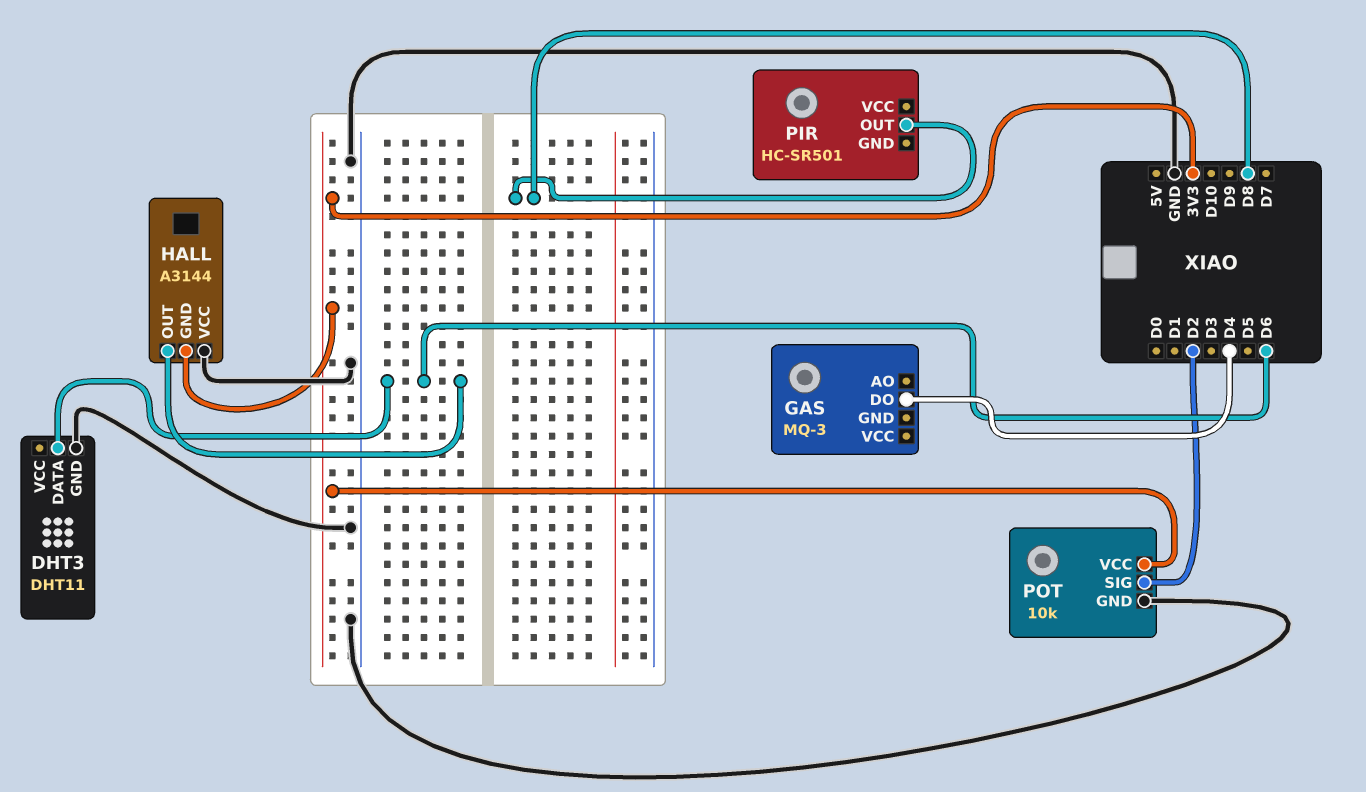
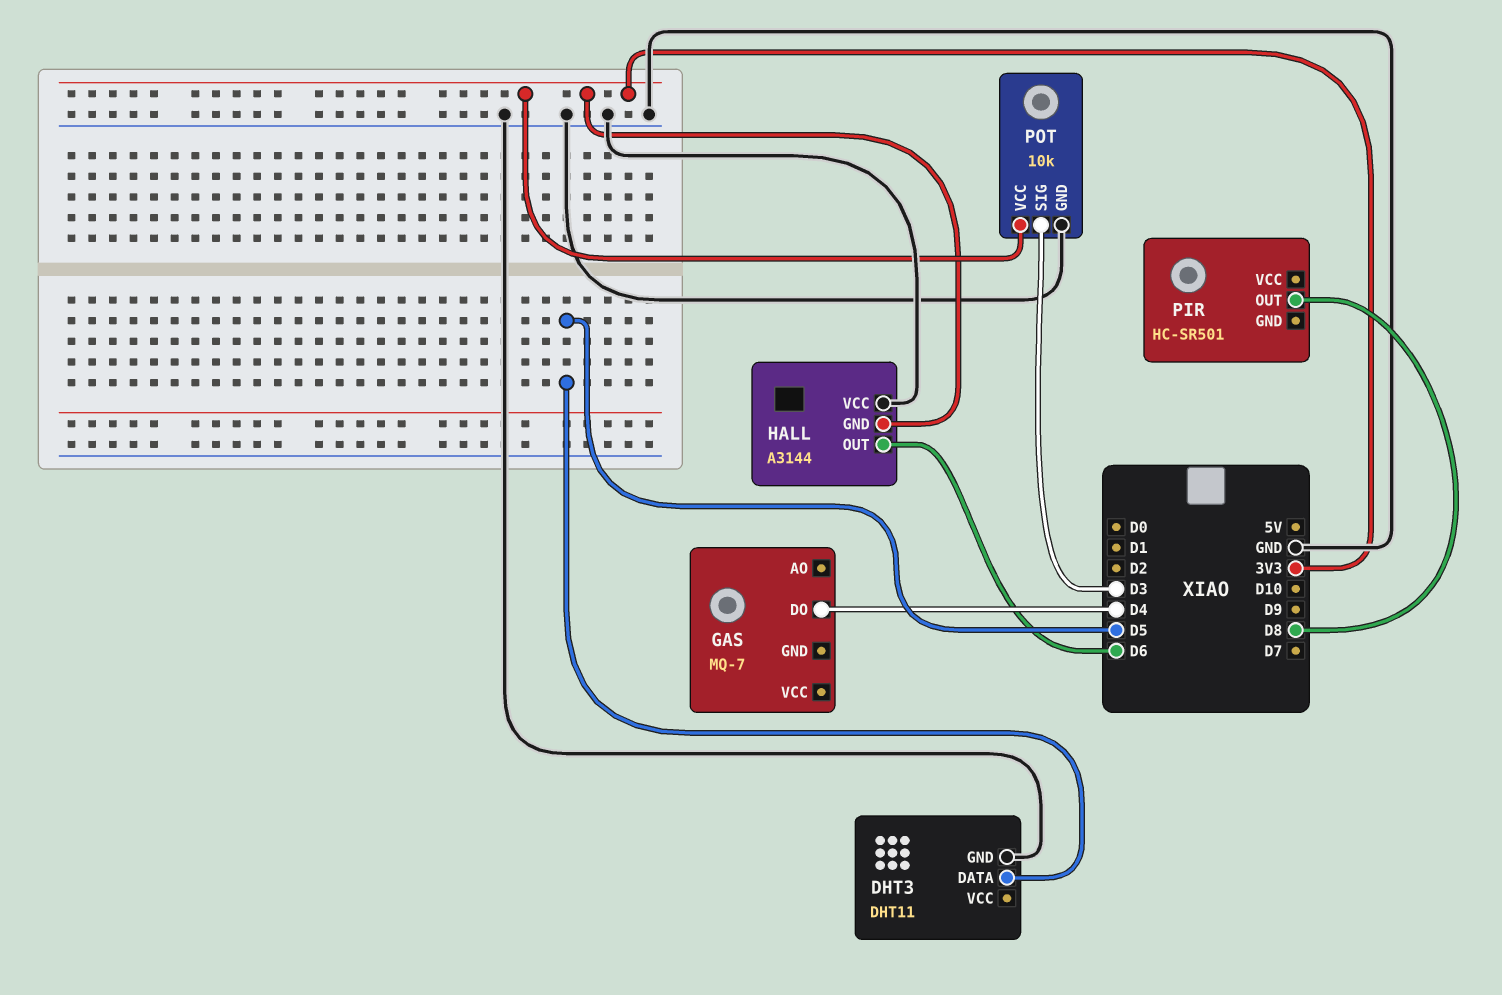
DHT3 pin DATA: D6 -> D5
GAS: MQ-3 -> MQ-7
POT pin SIG: D2 -> D3

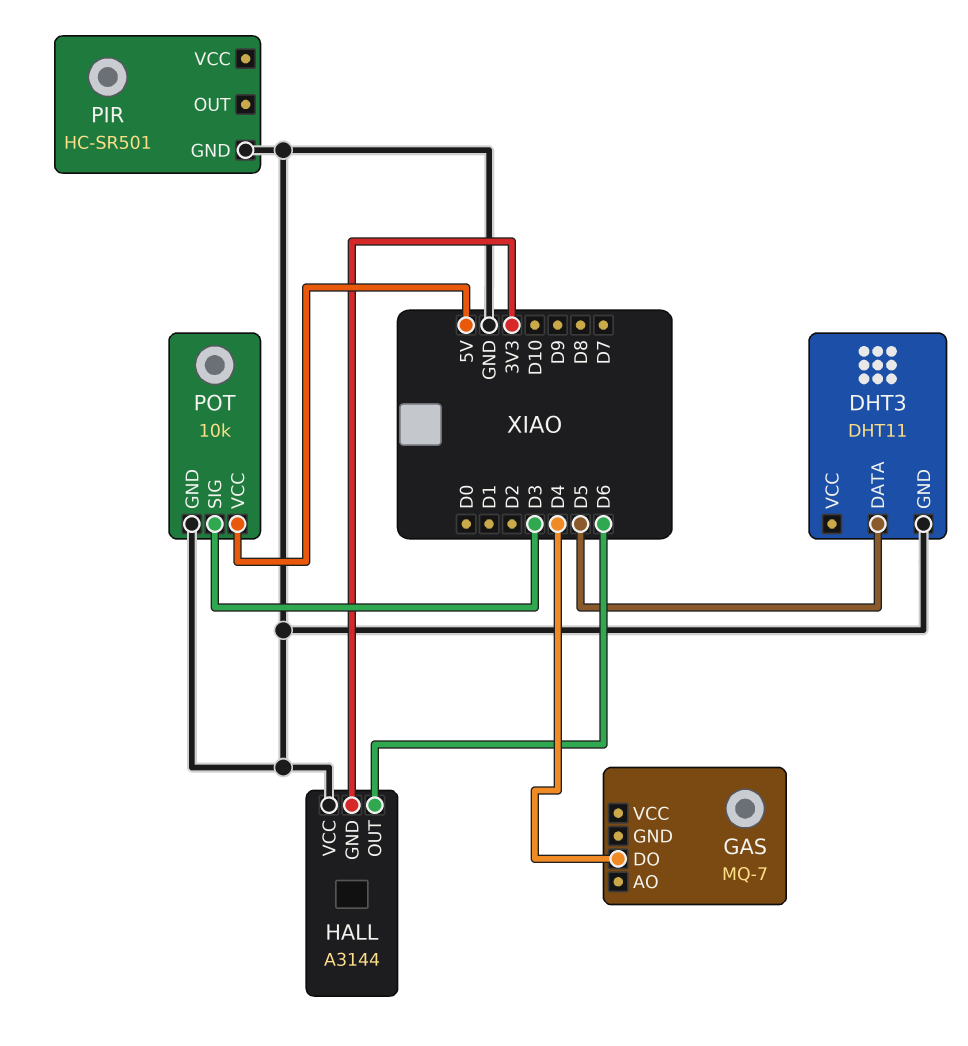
PIR pin GND: none -> GND
PIR pin OUT: D8 -> none
POT pin VCC: 3V3 -> 5V

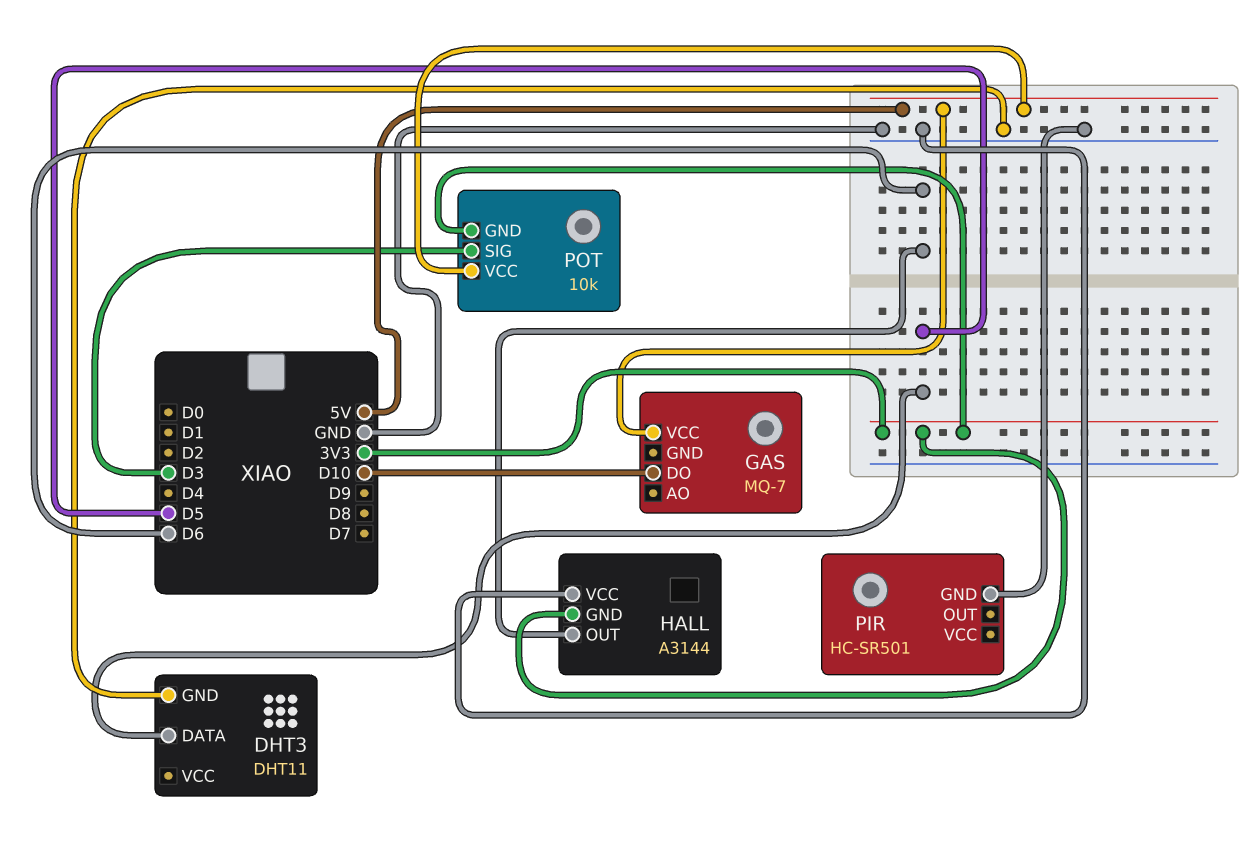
GAS pin DO: D4 -> D10
GAS pin VCC: none -> 5V
POT pin GND: GND -> 3V3

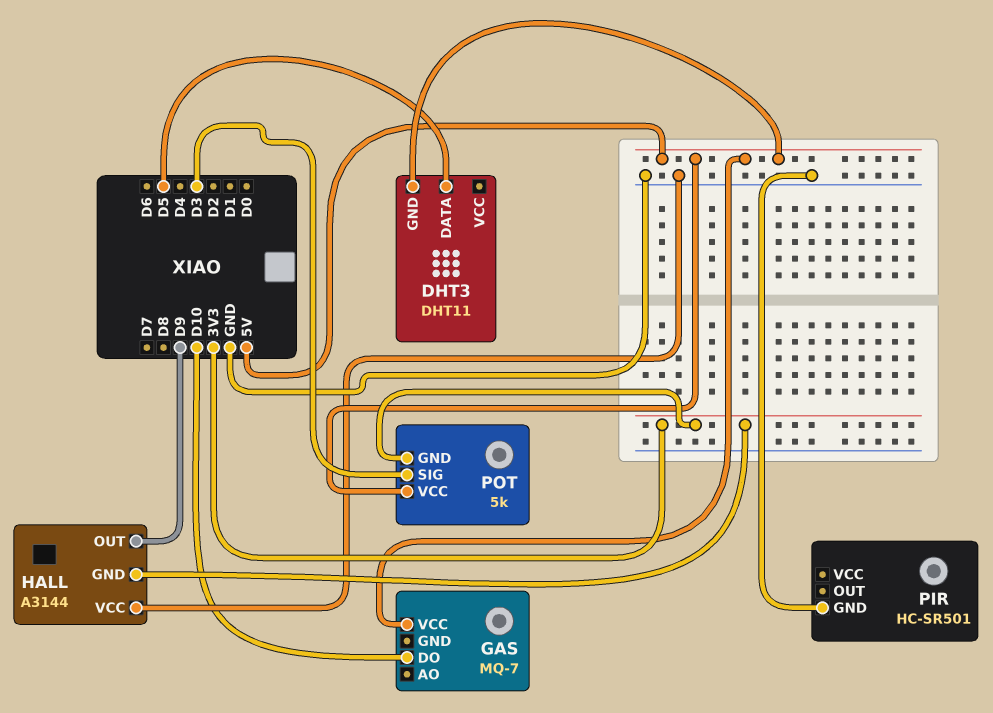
DHT3 pin GND: GND -> 5V
HALL pin OUT: D6 -> D9
POT: 10k -> 5k

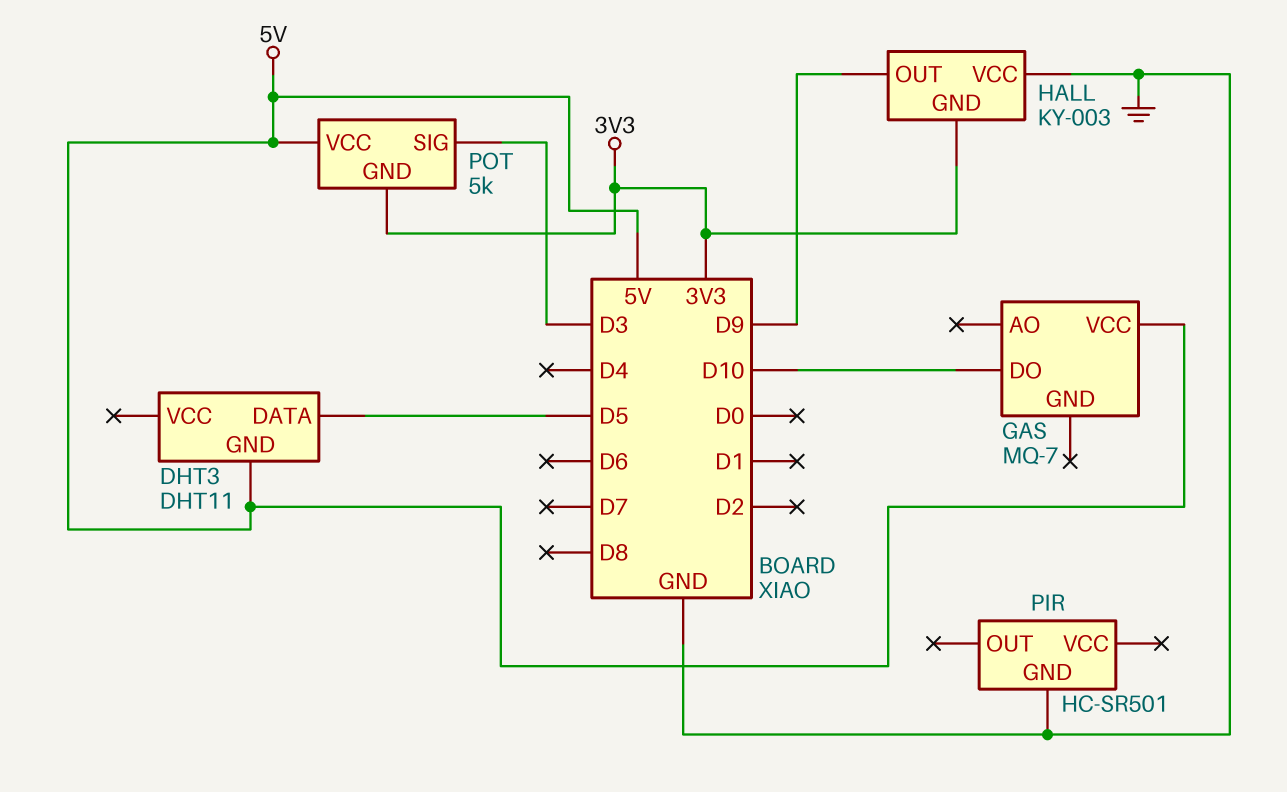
HALL: A3144 -> KY-003

